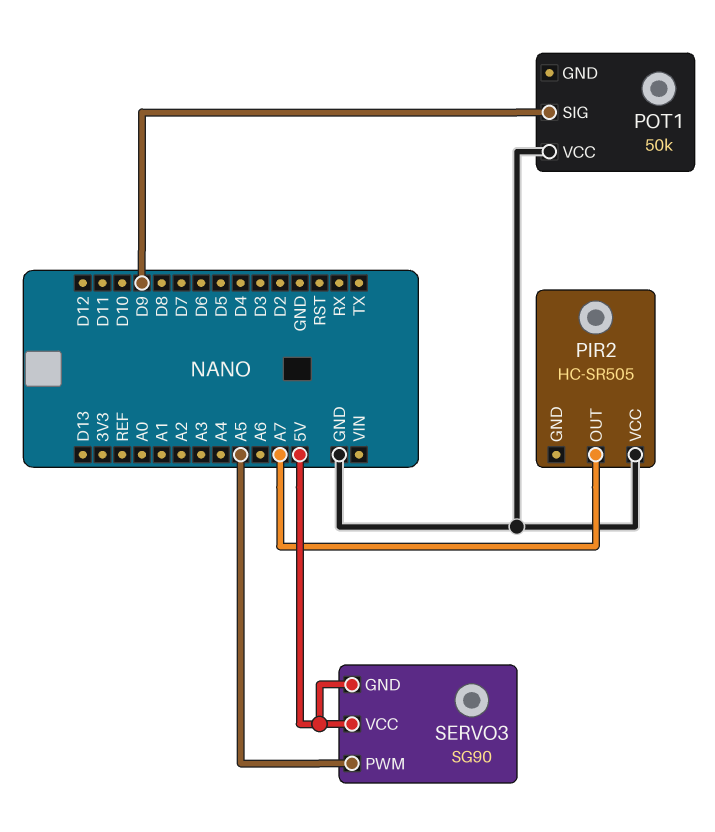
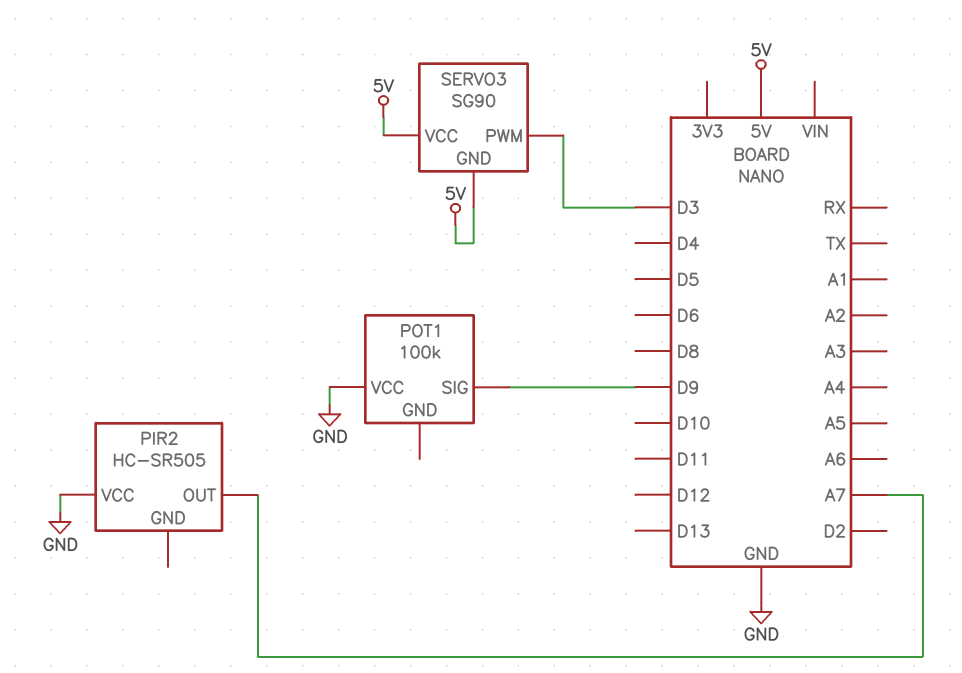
POT1: 50k -> 100k
SERVO3 pin PWM: A5 -> D3

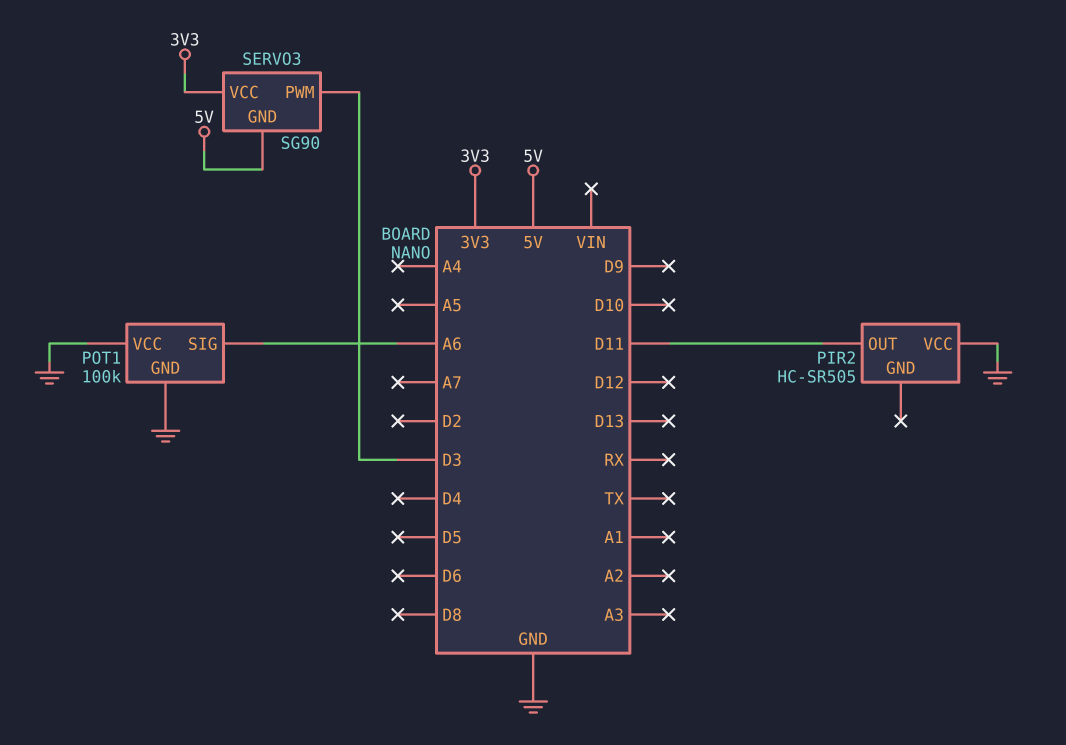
PIR2 pin OUT: A7 -> D11
POT1 pin GND: none -> GND
POT1 pin SIG: D9 -> A6
SERVO3 pin VCC: 5V -> 3V3

